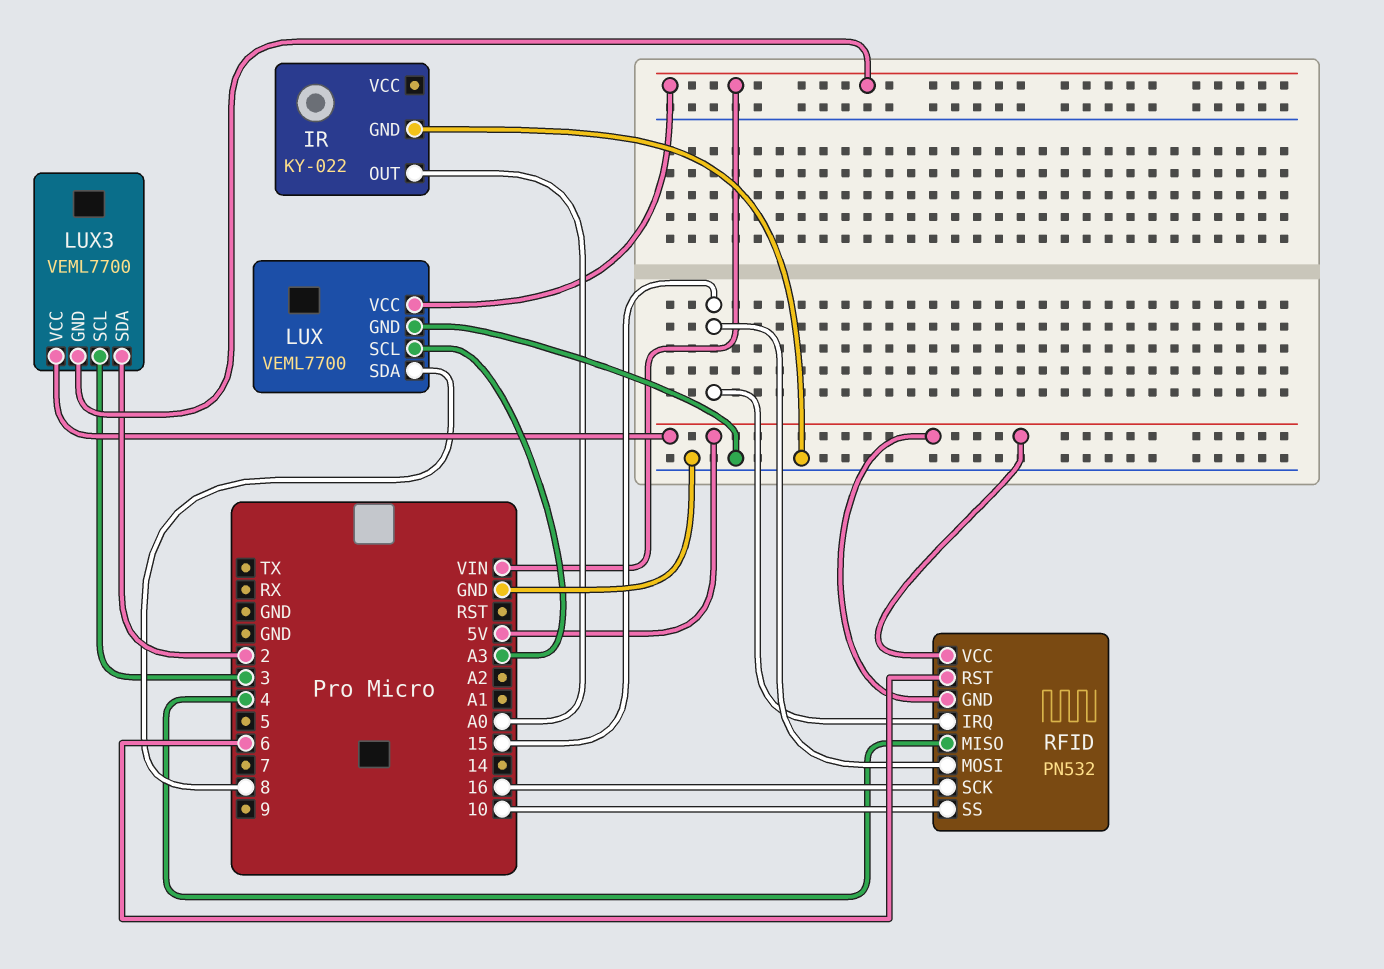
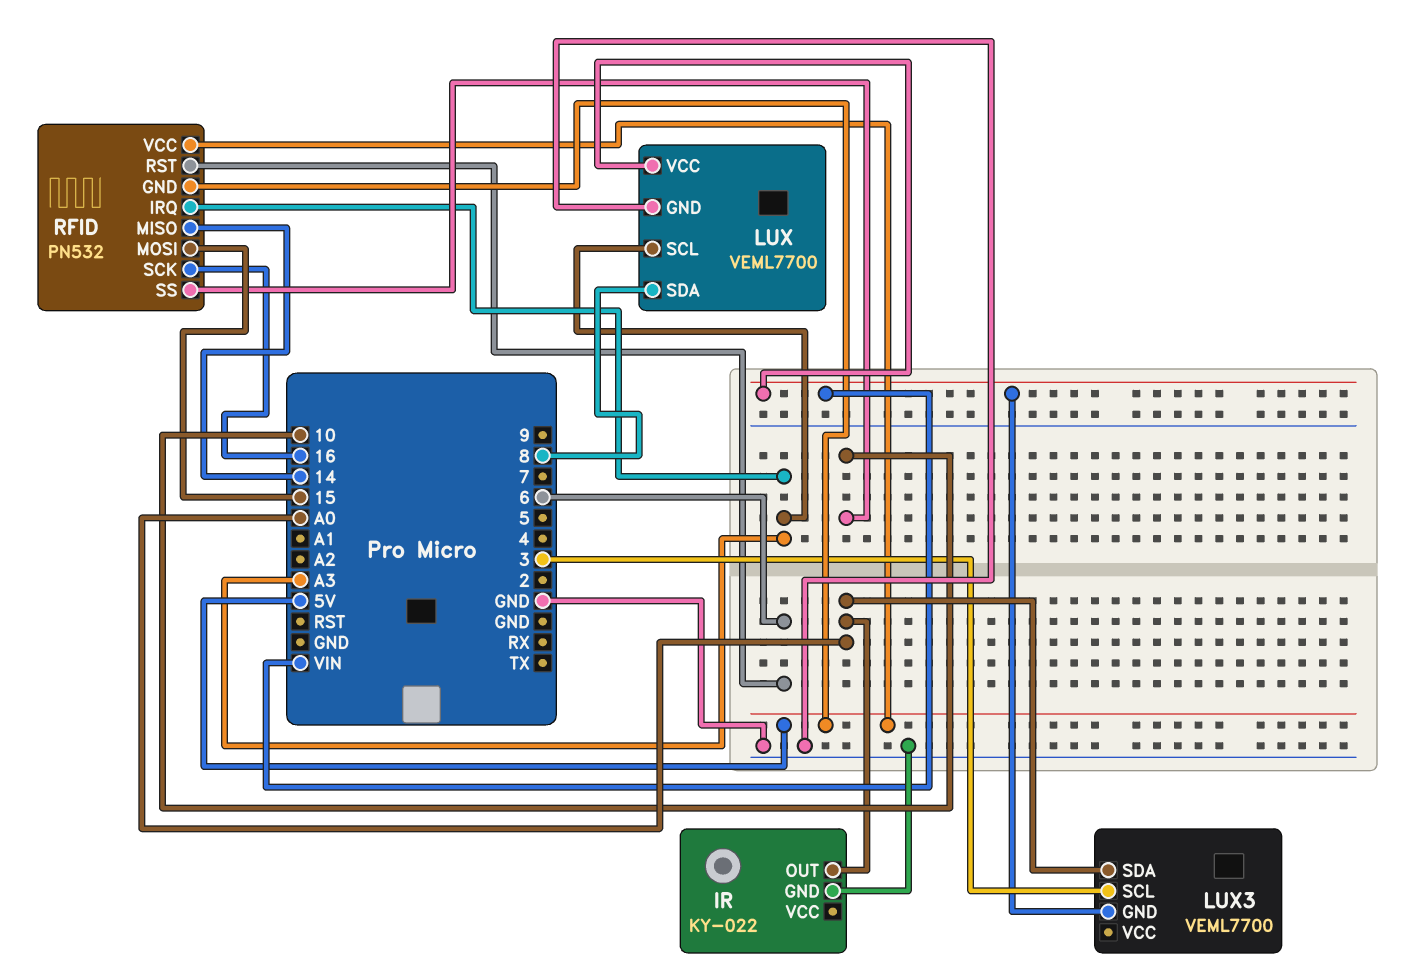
LUX3 pin SDA: 2 -> A0
LUX3 pin VCC: 5V -> none
RFID pin IRQ: 15 -> A3
RFID pin MISO: 4 -> 14

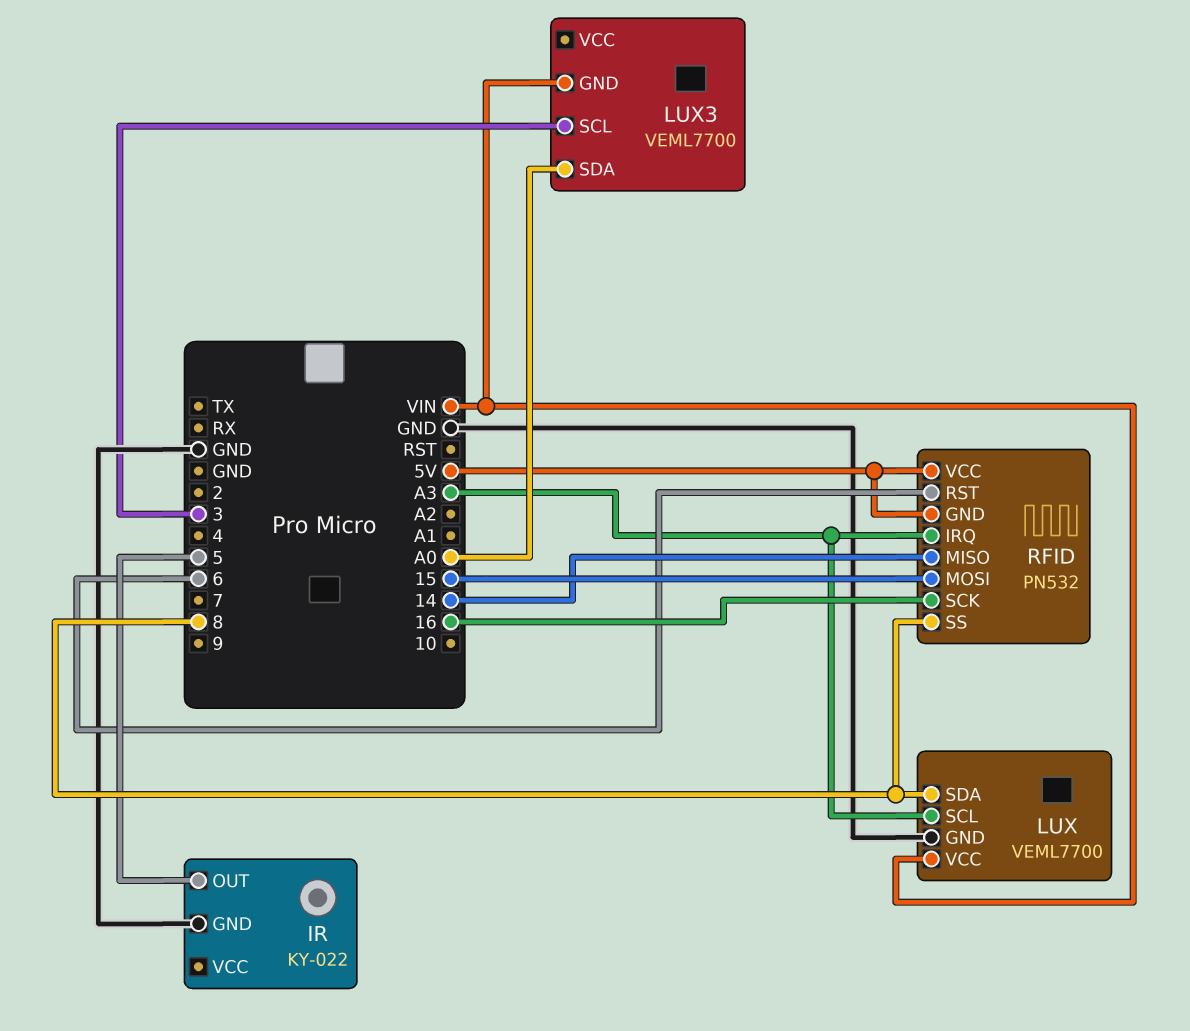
IR pin OUT: A0 -> 5
RFID pin SS: 10 -> 8

